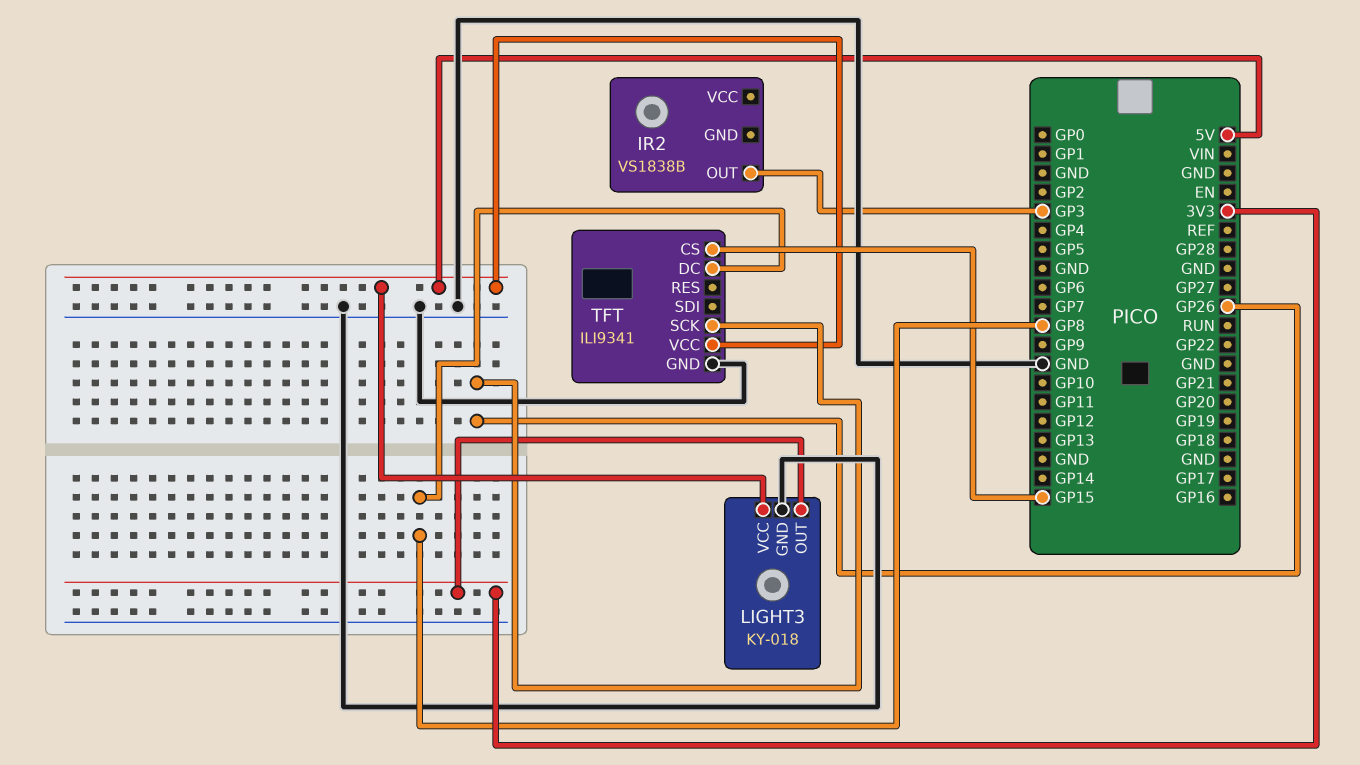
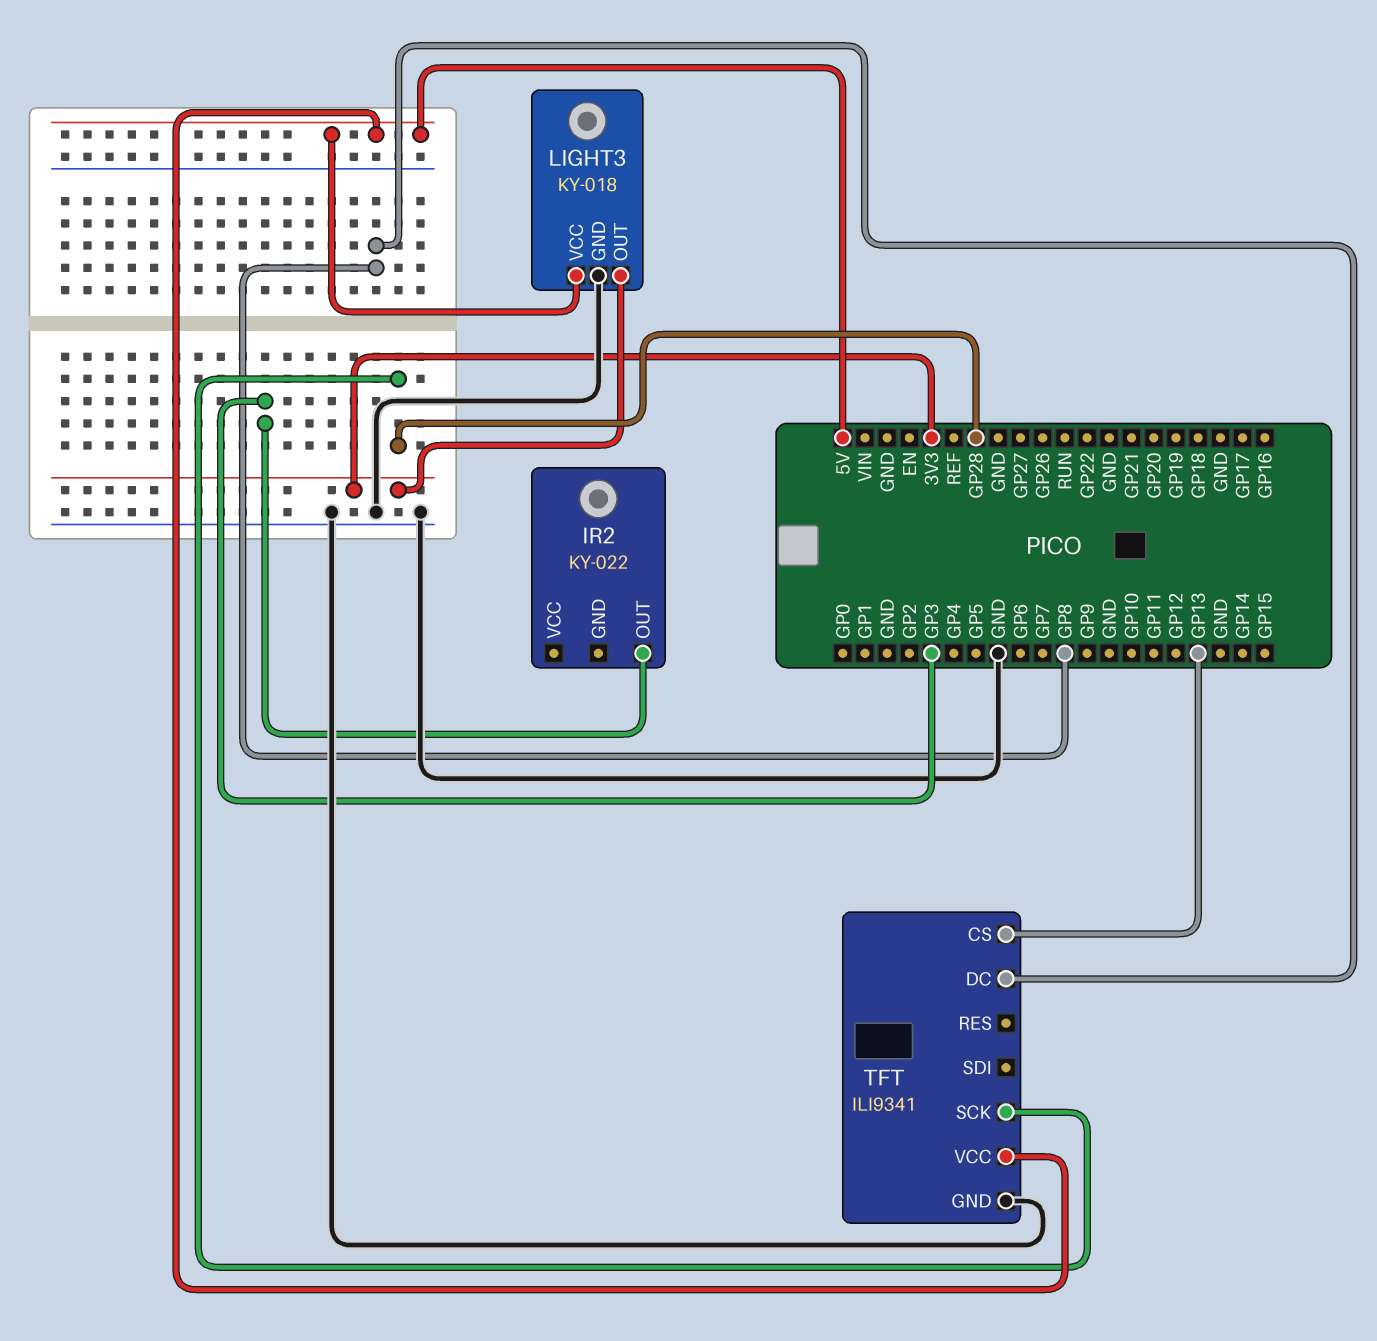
IR2: VS1838B -> KY-022
TFT pin CS: GP15 -> GP13
TFT pin SCK: GP26 -> GP28

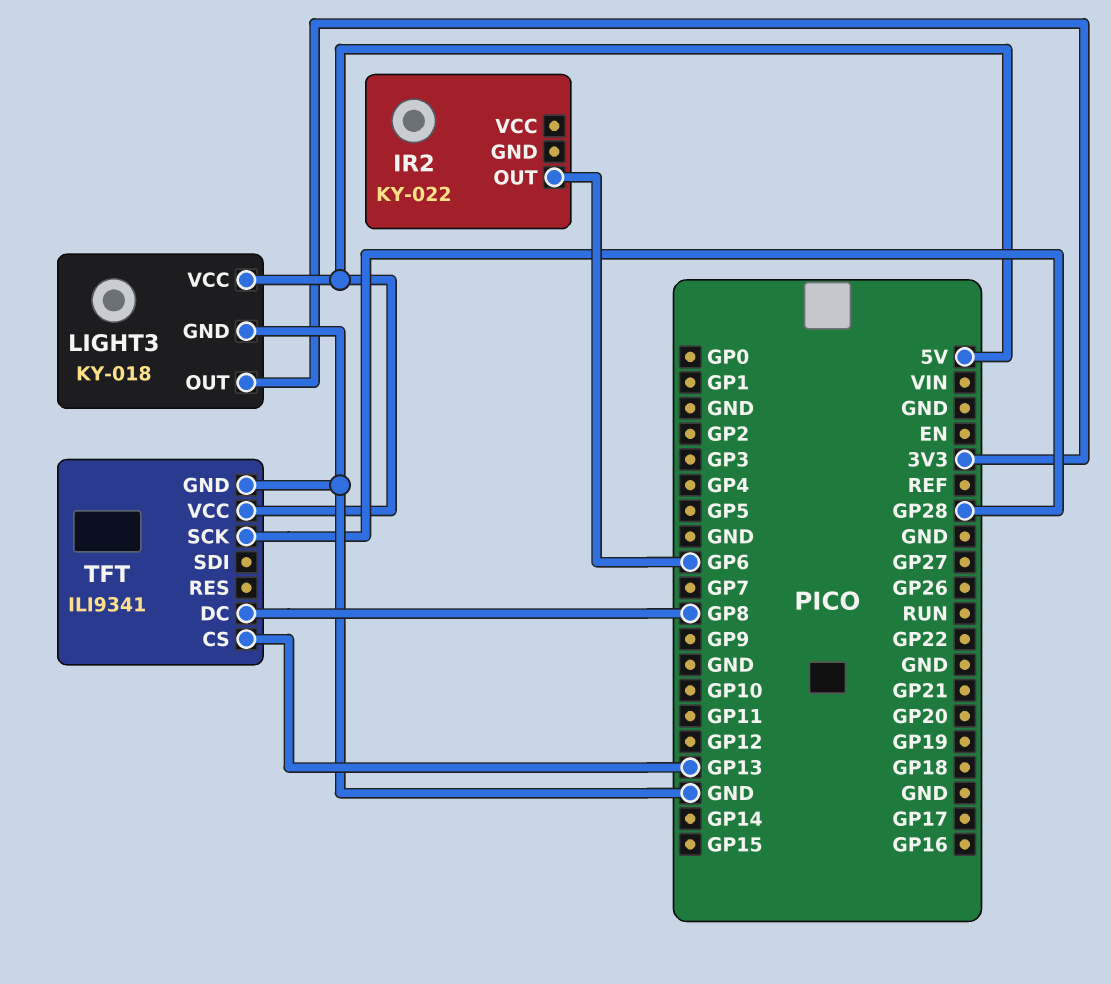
IR2 pin OUT: GP3 -> GP6

